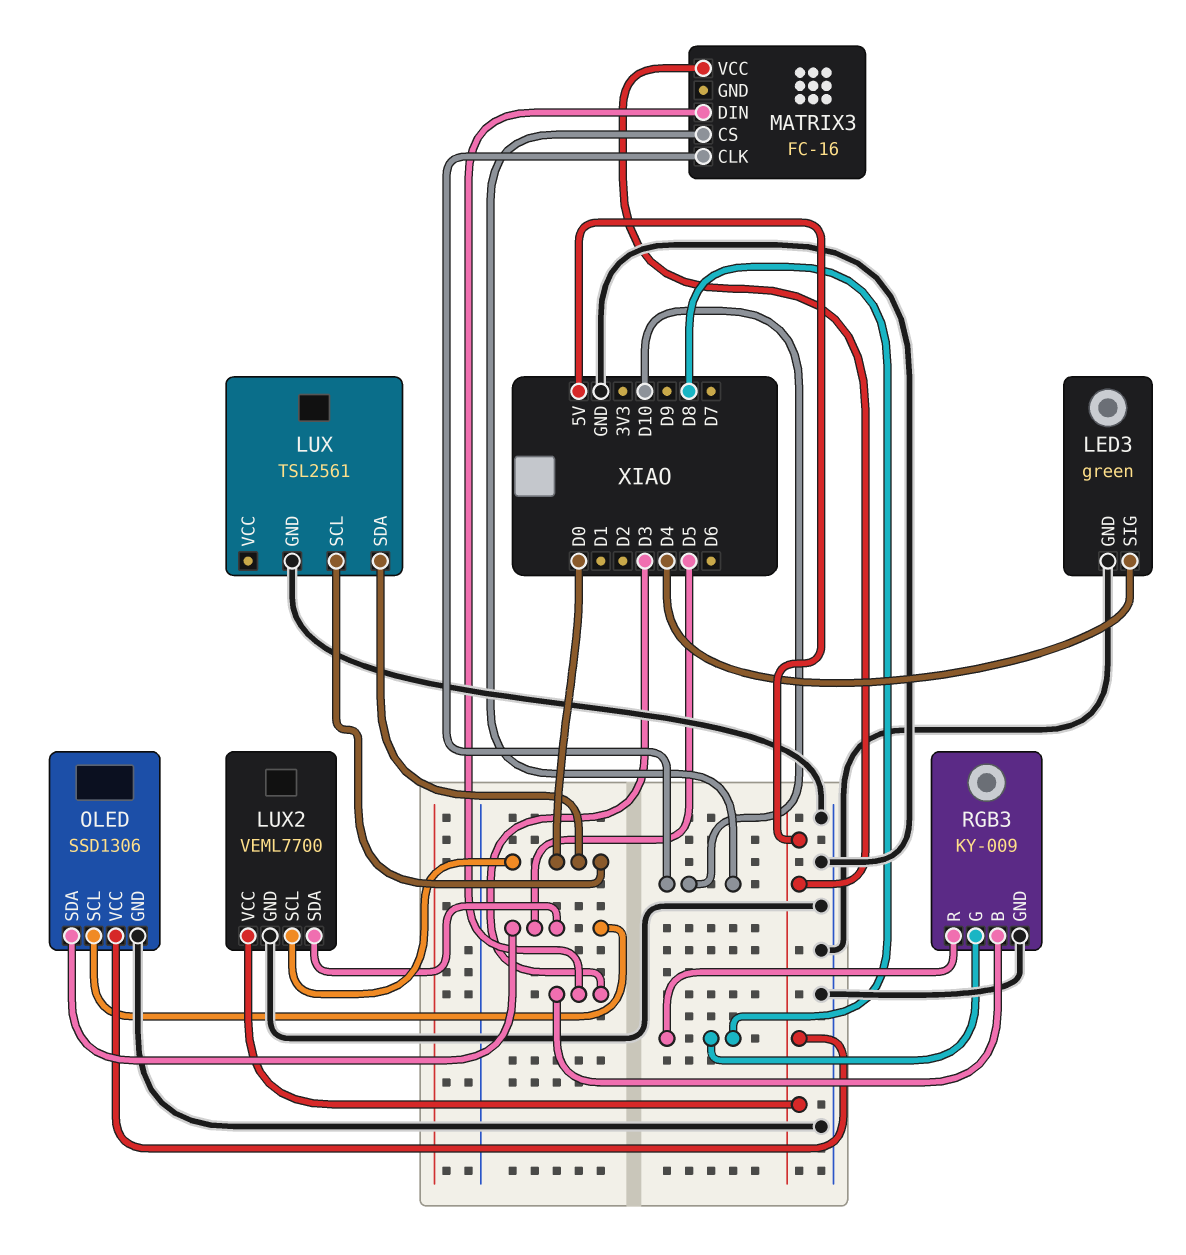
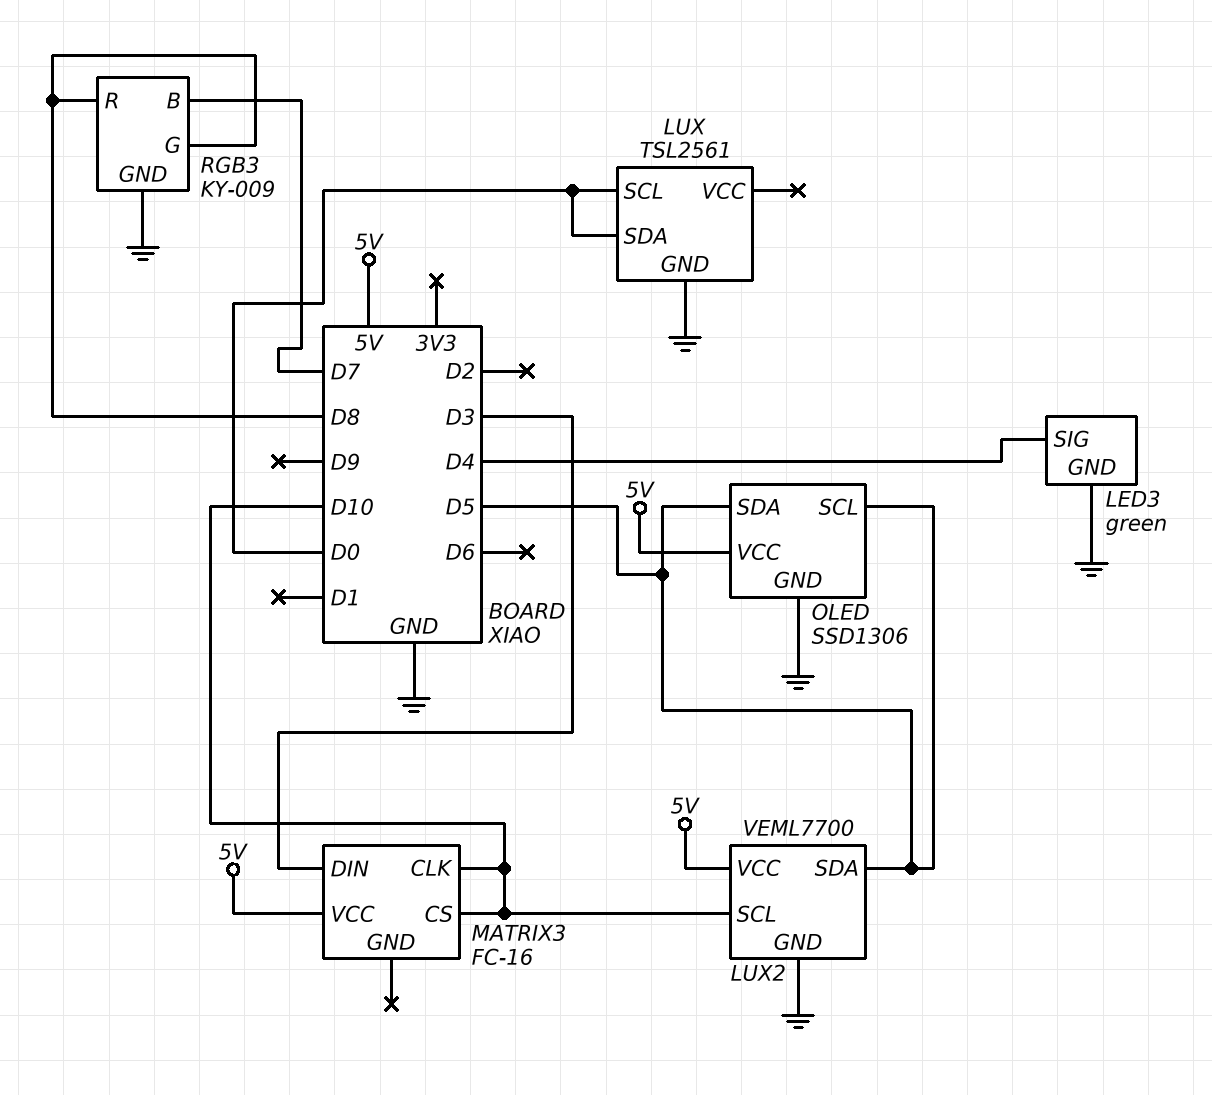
LUX2 pin SCL: D0 -> D10
RGB3 pin B: D3 -> D7

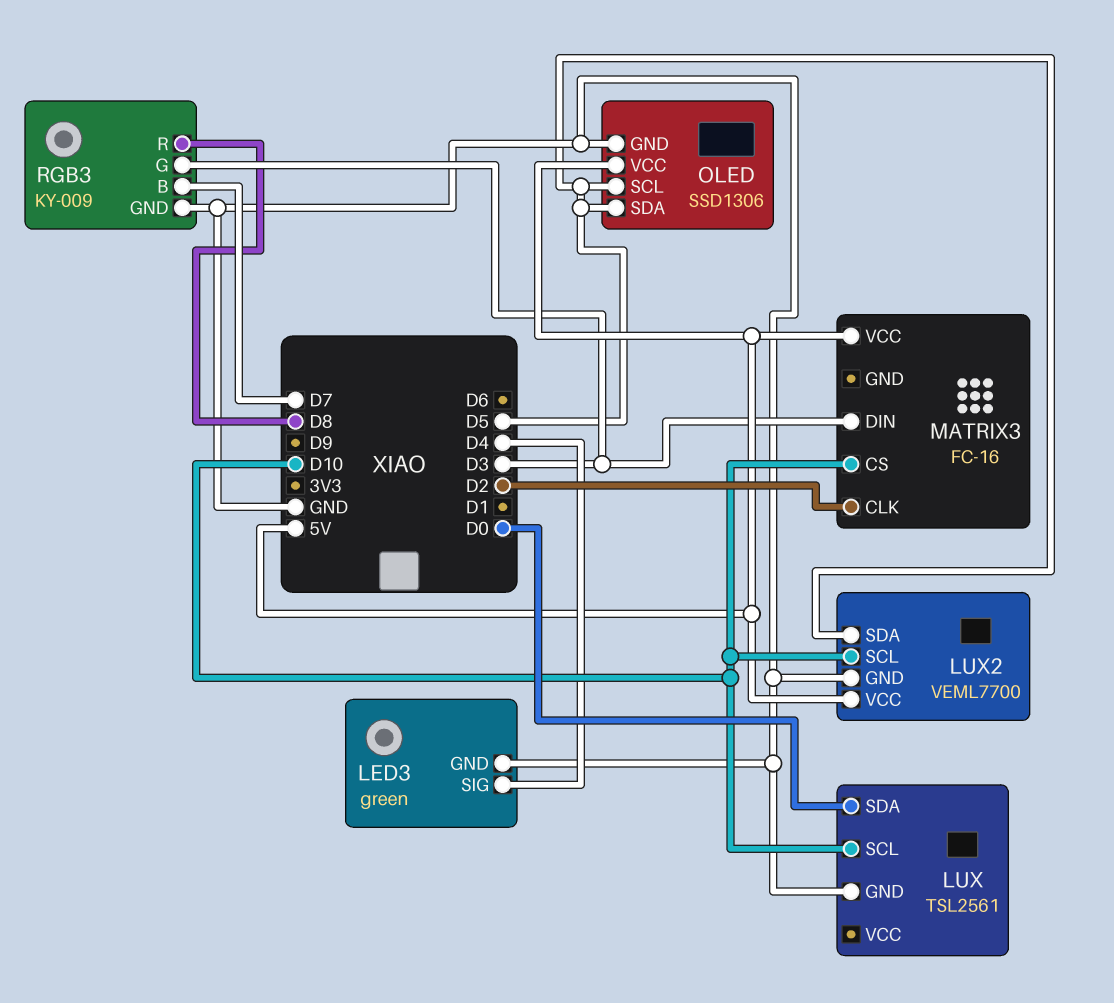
LUX pin SCL: D0 -> D10
MATRIX3 pin CLK: D10 -> D2
RGB3 pin G: D8 -> D3

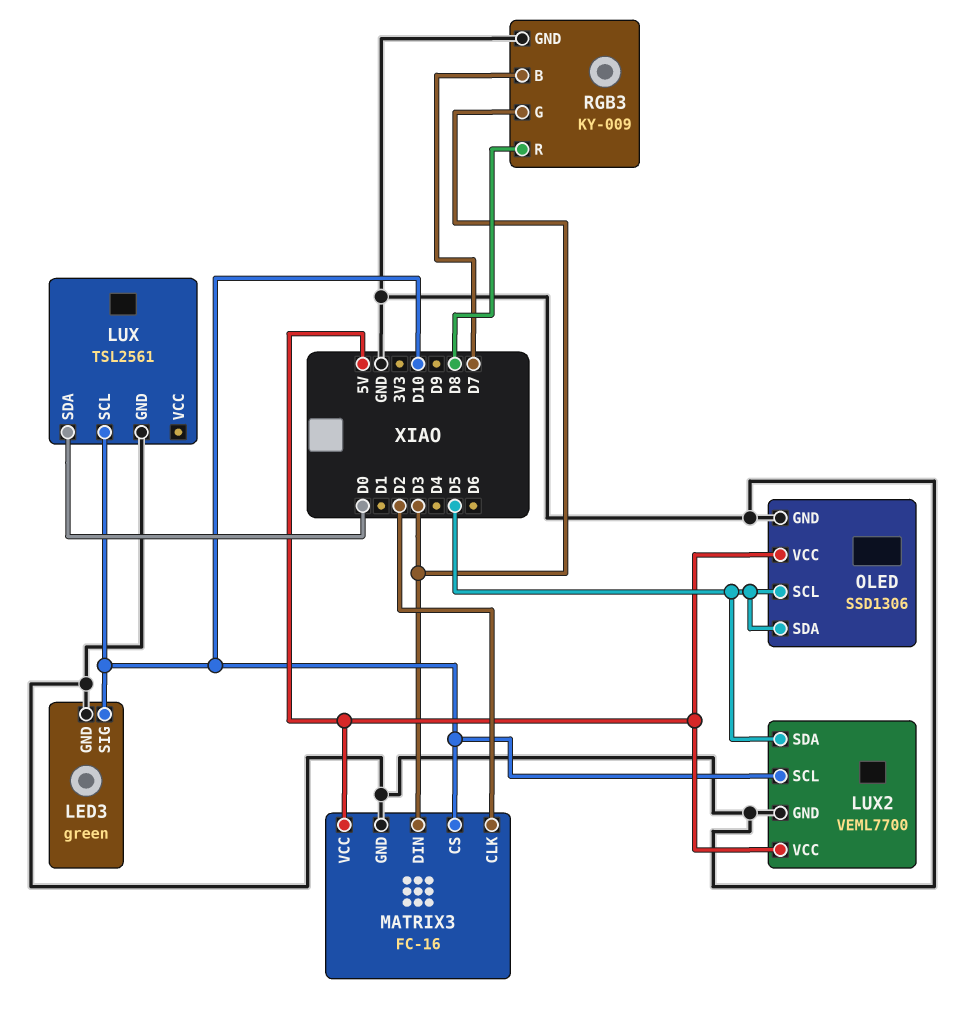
LED3 pin SIG: D4 -> D10
MATRIX3 pin GND: none -> GND

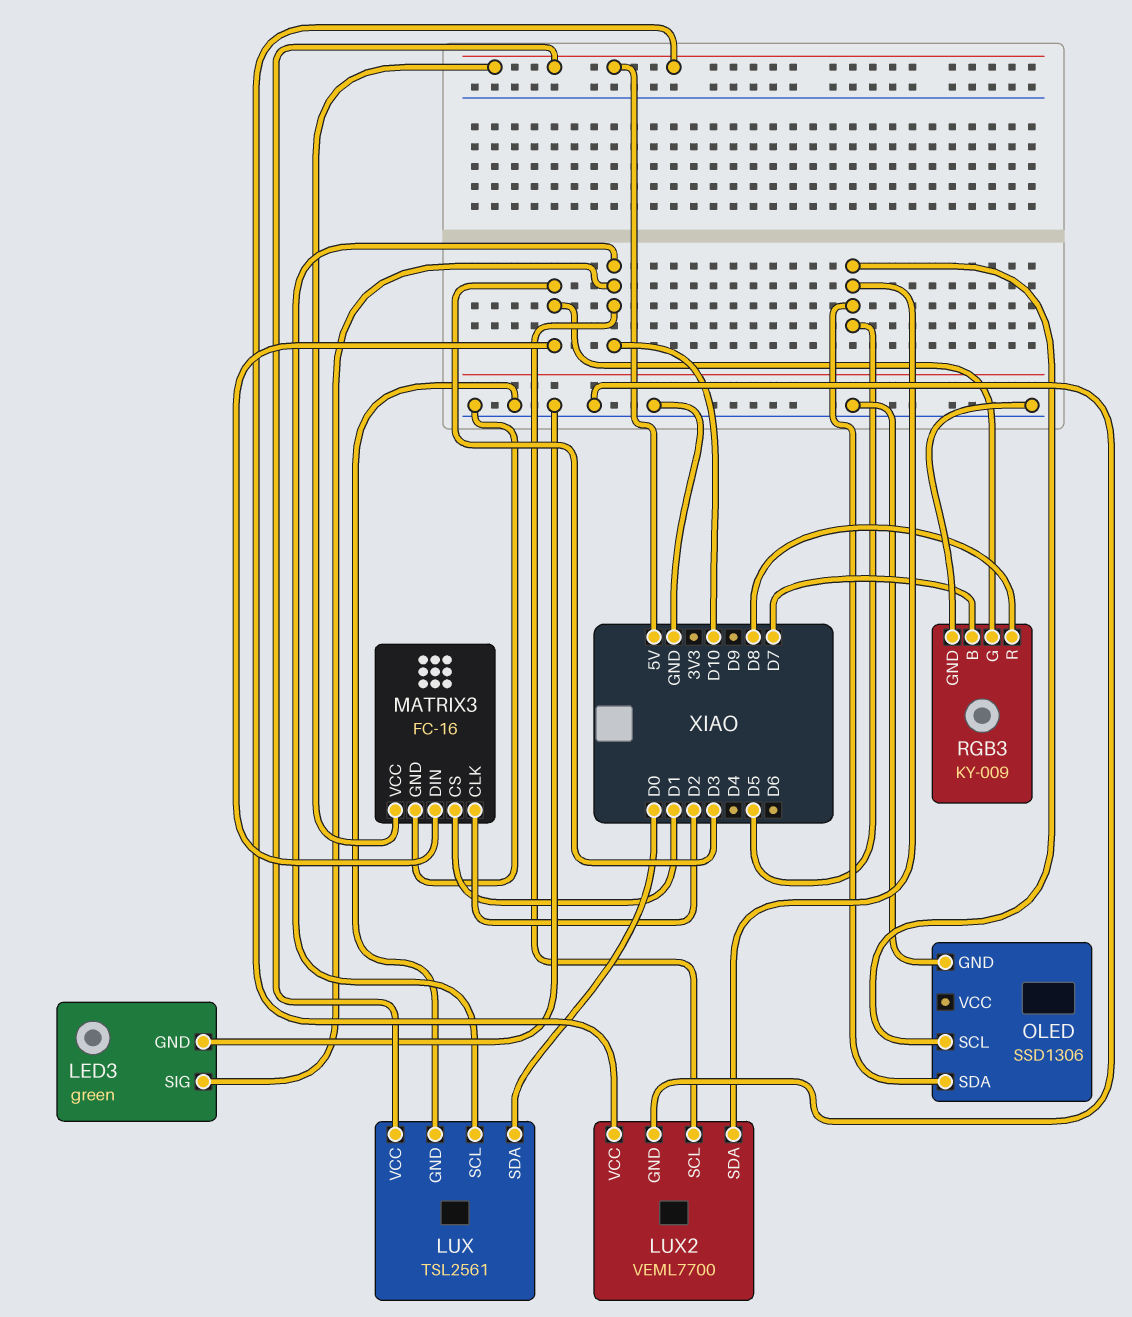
LUX pin VCC: none -> 5V
MATRIX3 pin CS: D10 -> D1
OLED pin VCC: 5V -> none

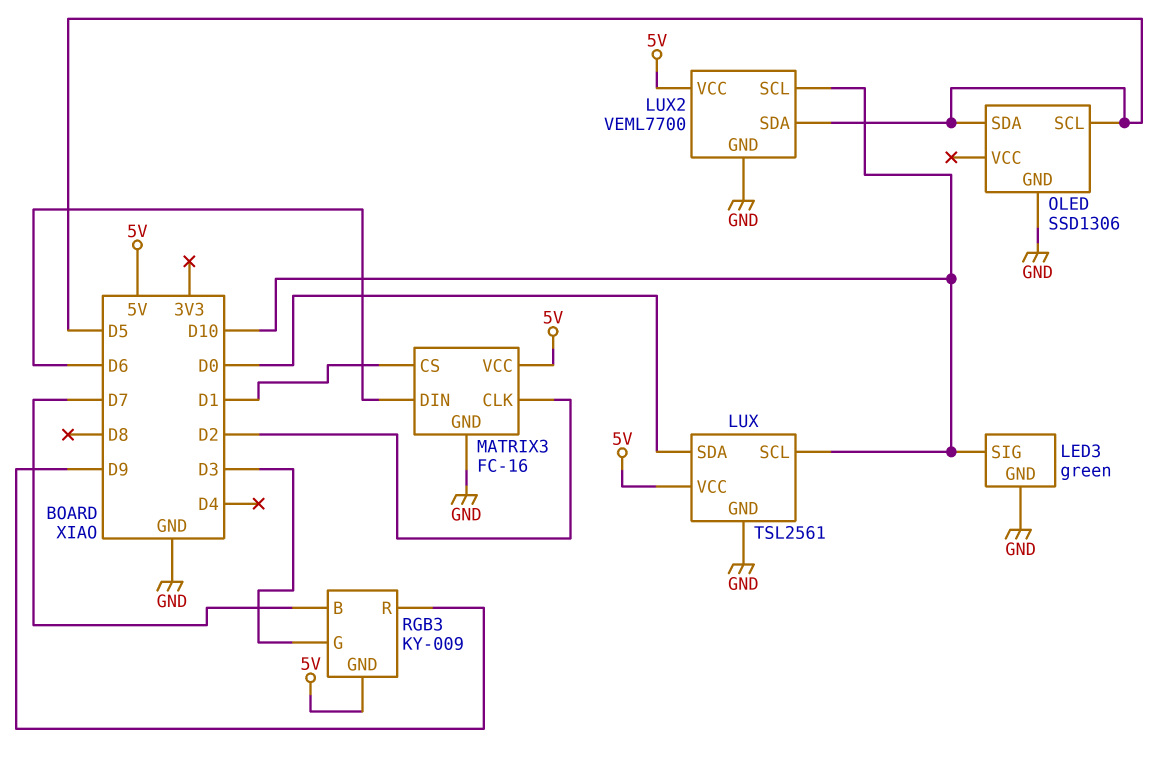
MATRIX3 pin DIN: D3 -> D6
RGB3 pin GND: GND -> 5V
RGB3 pin R: D8 -> D9

